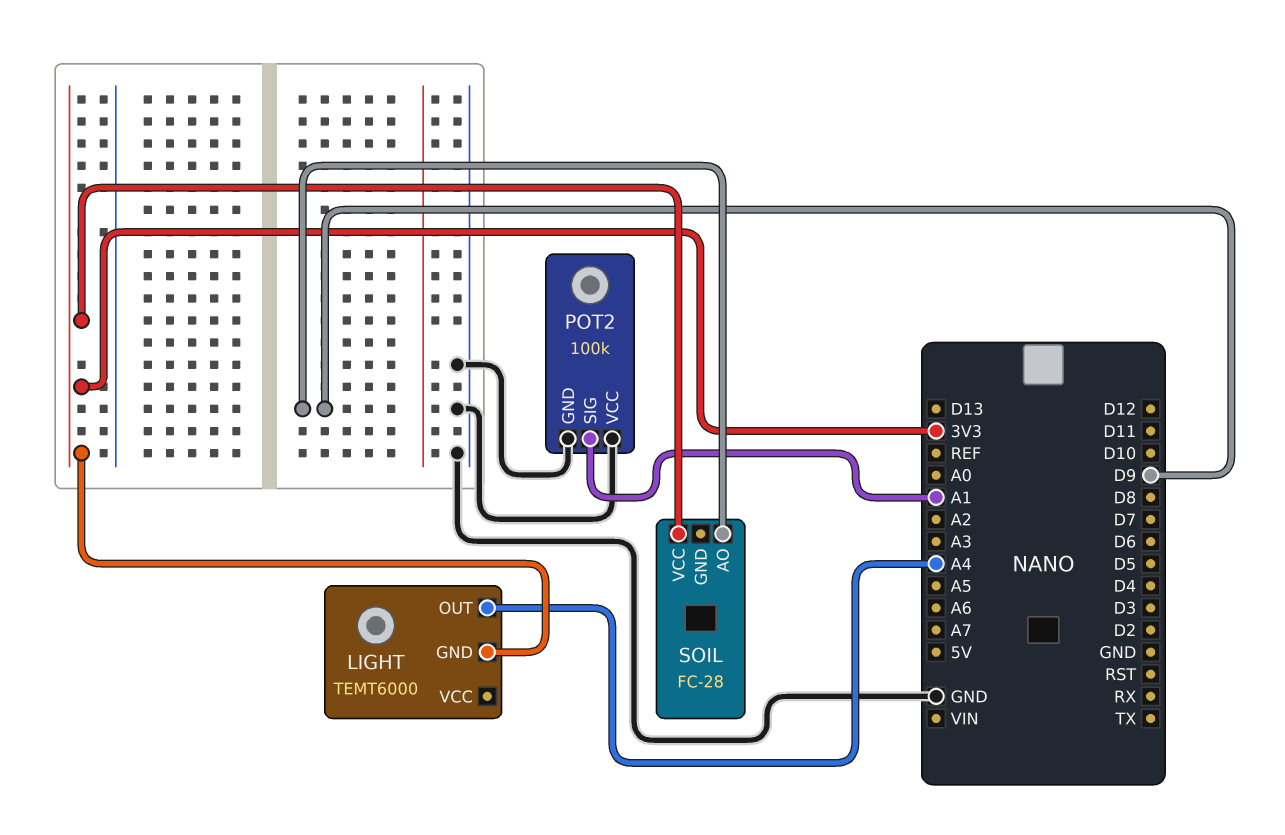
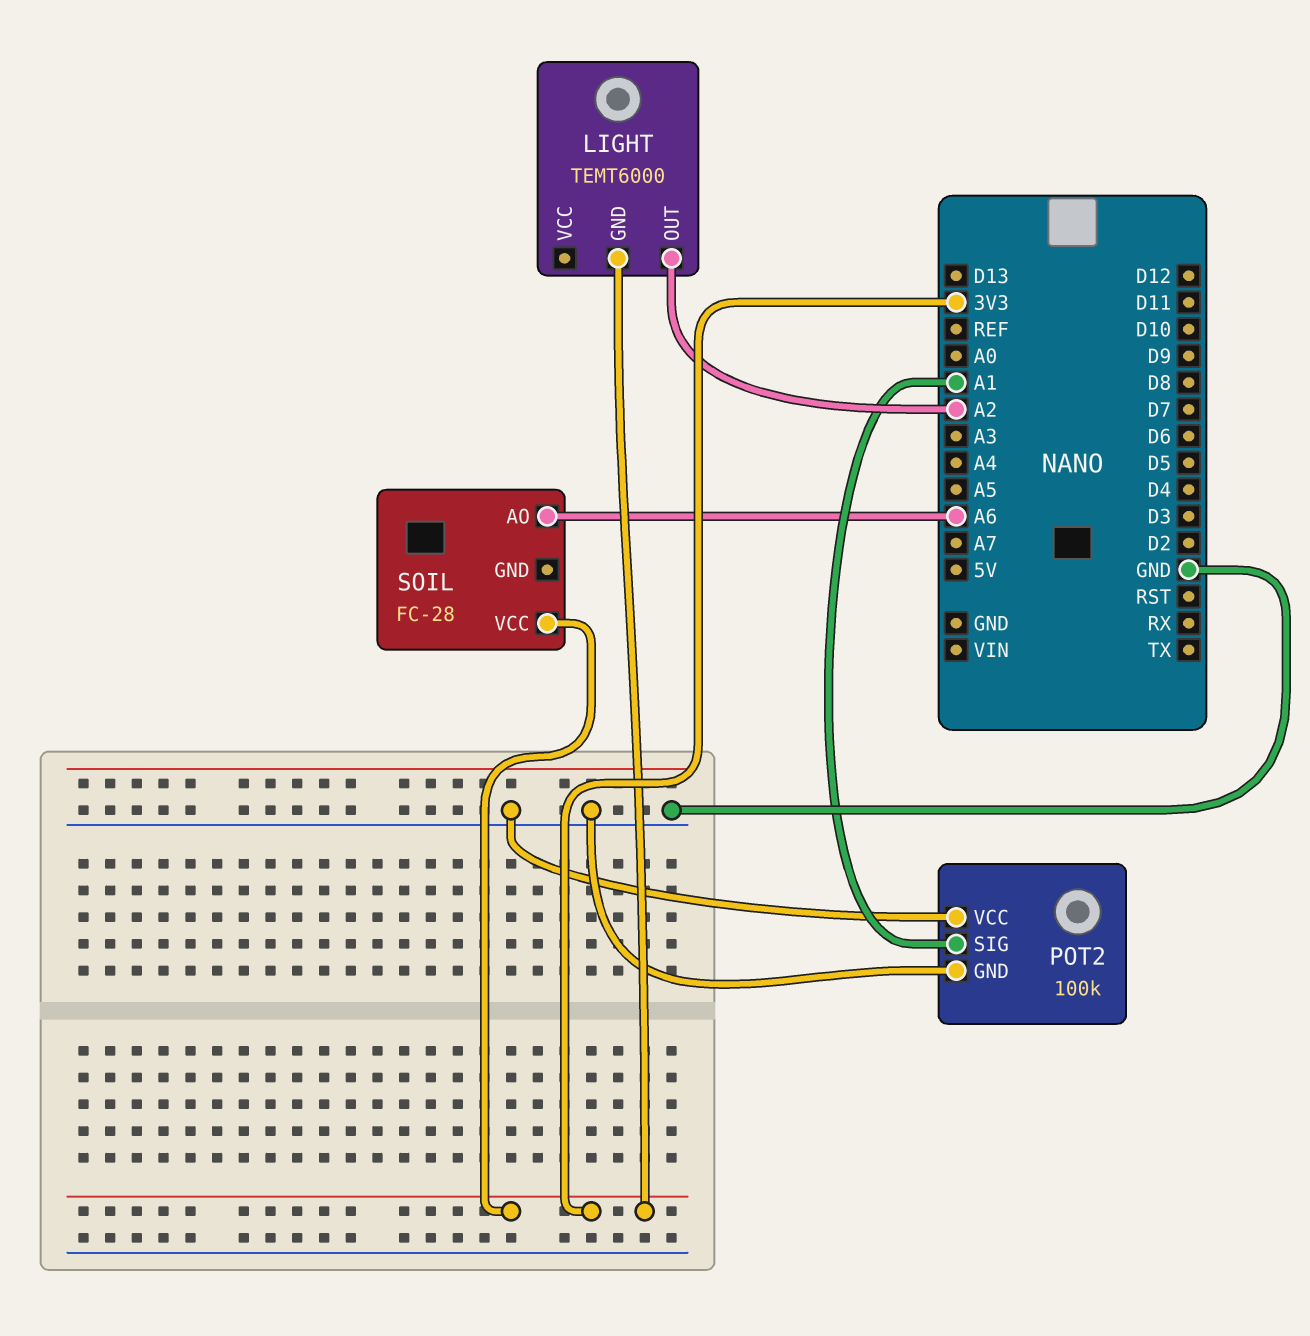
LIGHT pin OUT: A4 -> A2
SOIL pin AO: D9 -> A6

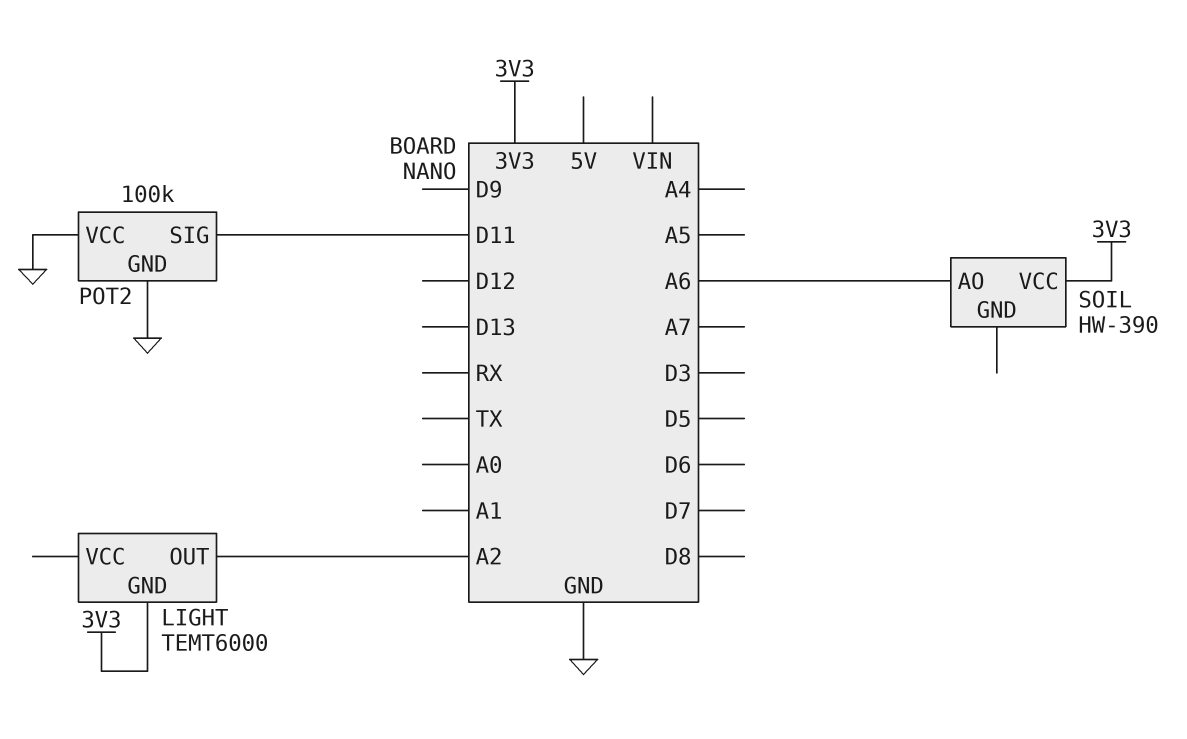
POT2 pin SIG: A1 -> D11
SOIL: FC-28 -> HW-390

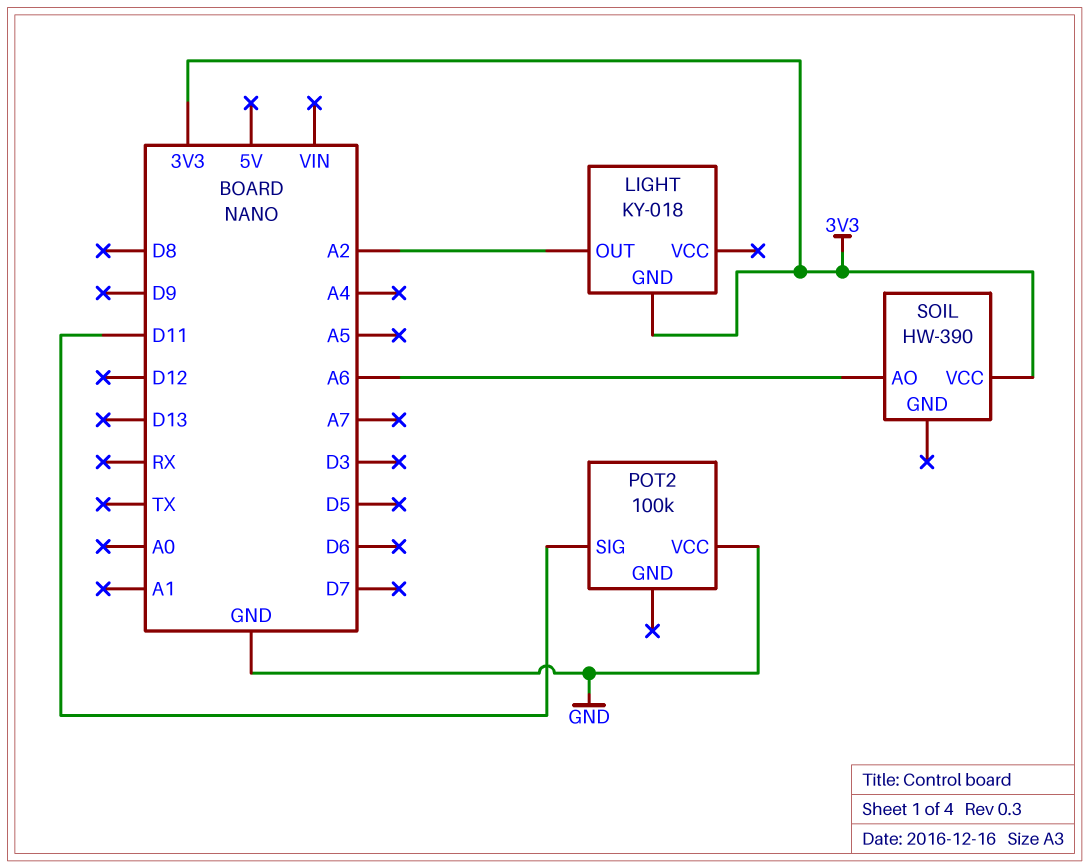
LIGHT: TEMT6000 -> KY-018
POT2 pin GND: GND -> none

